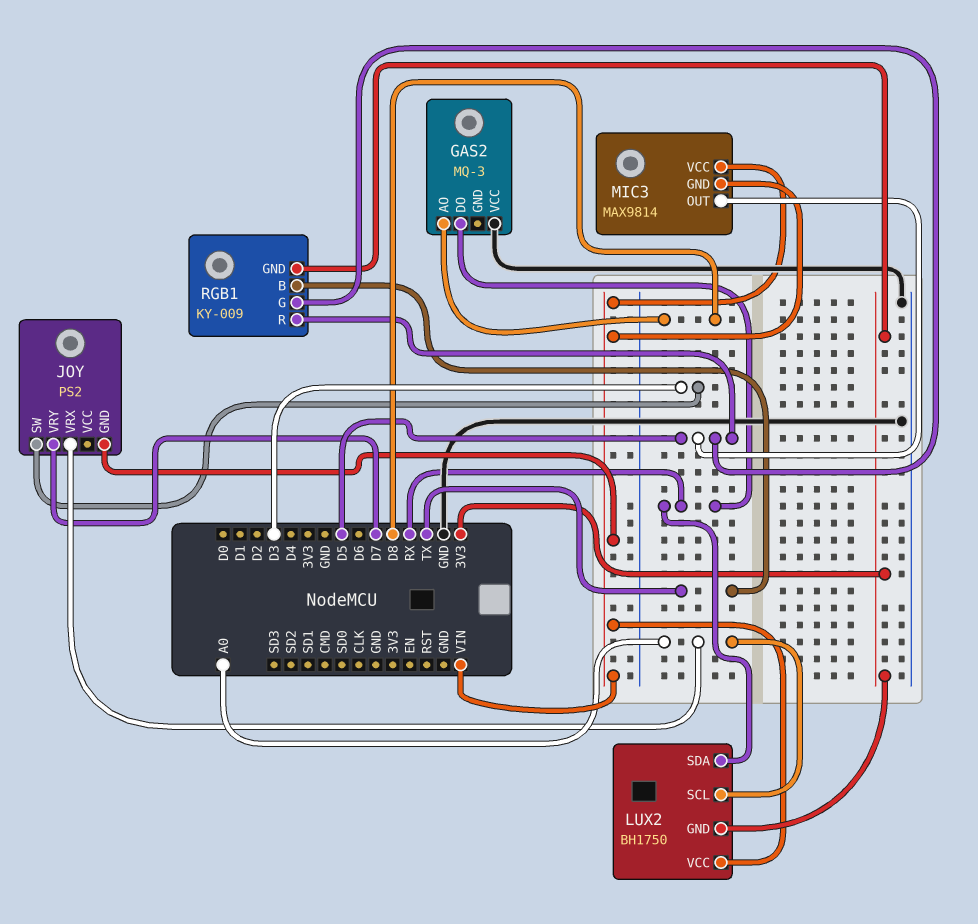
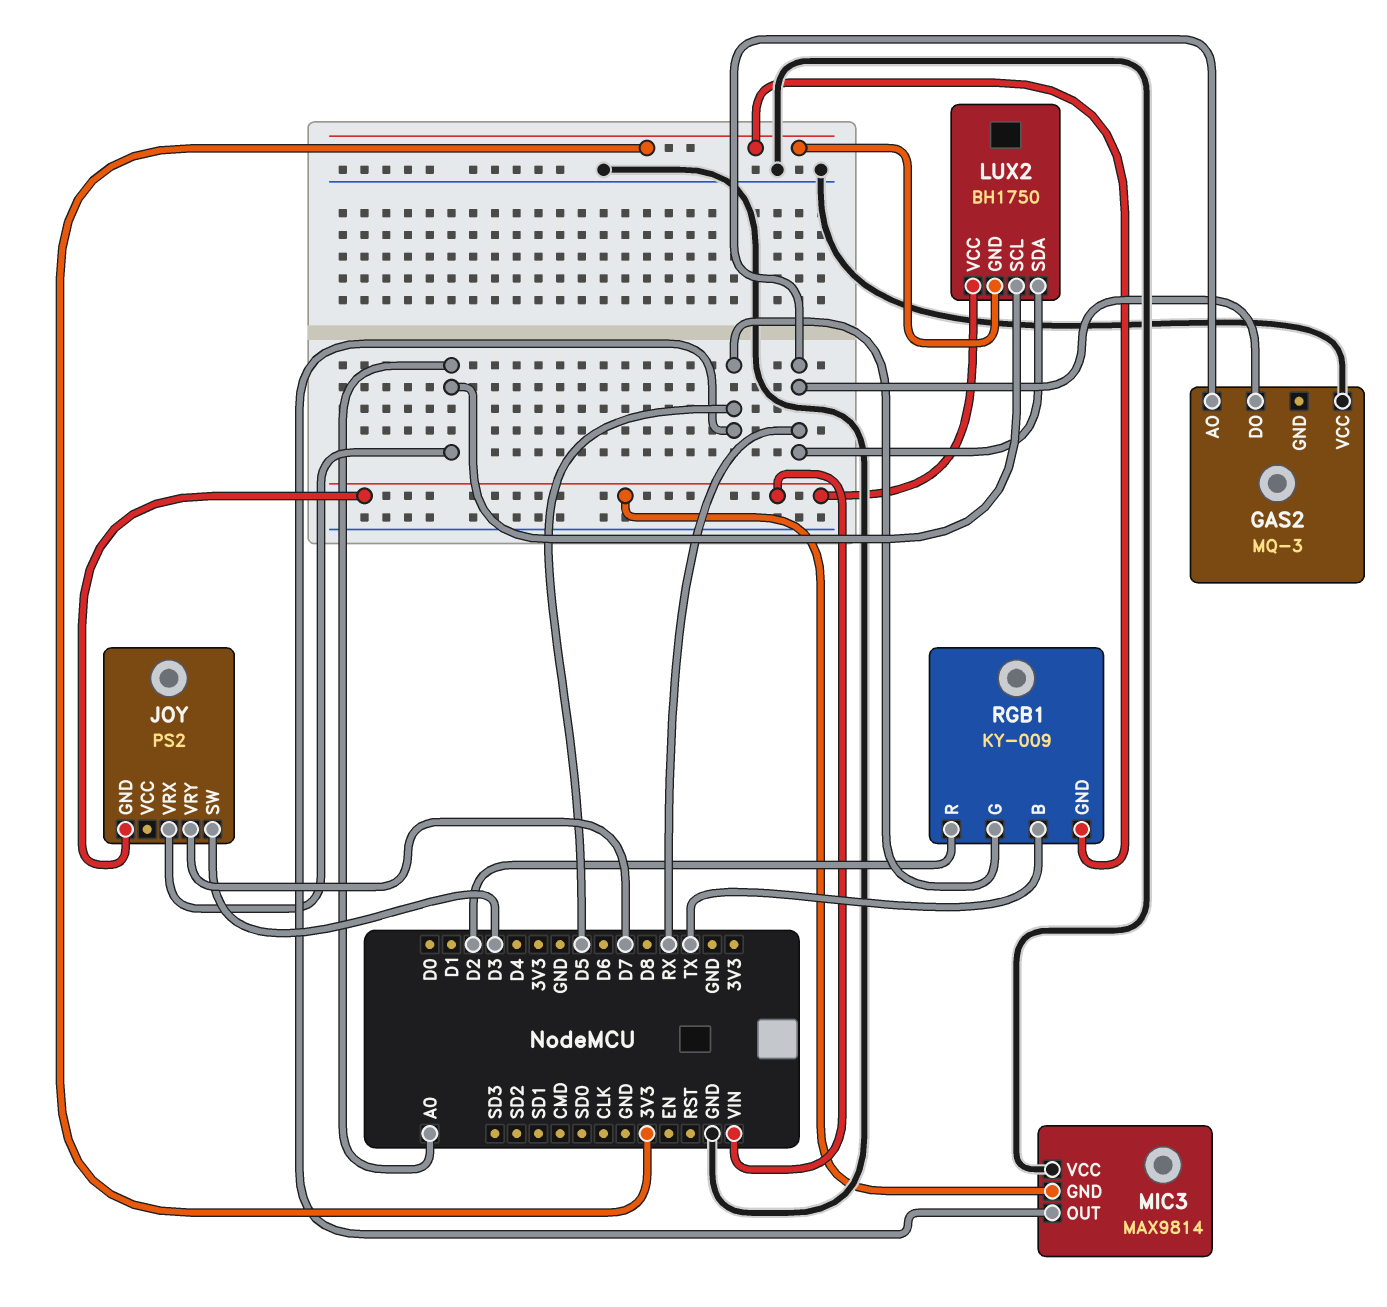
GAS2 pin AO: D8 -> RX
MIC3 pin VCC: VIN -> GND
RGB1 pin R: D5 -> D2

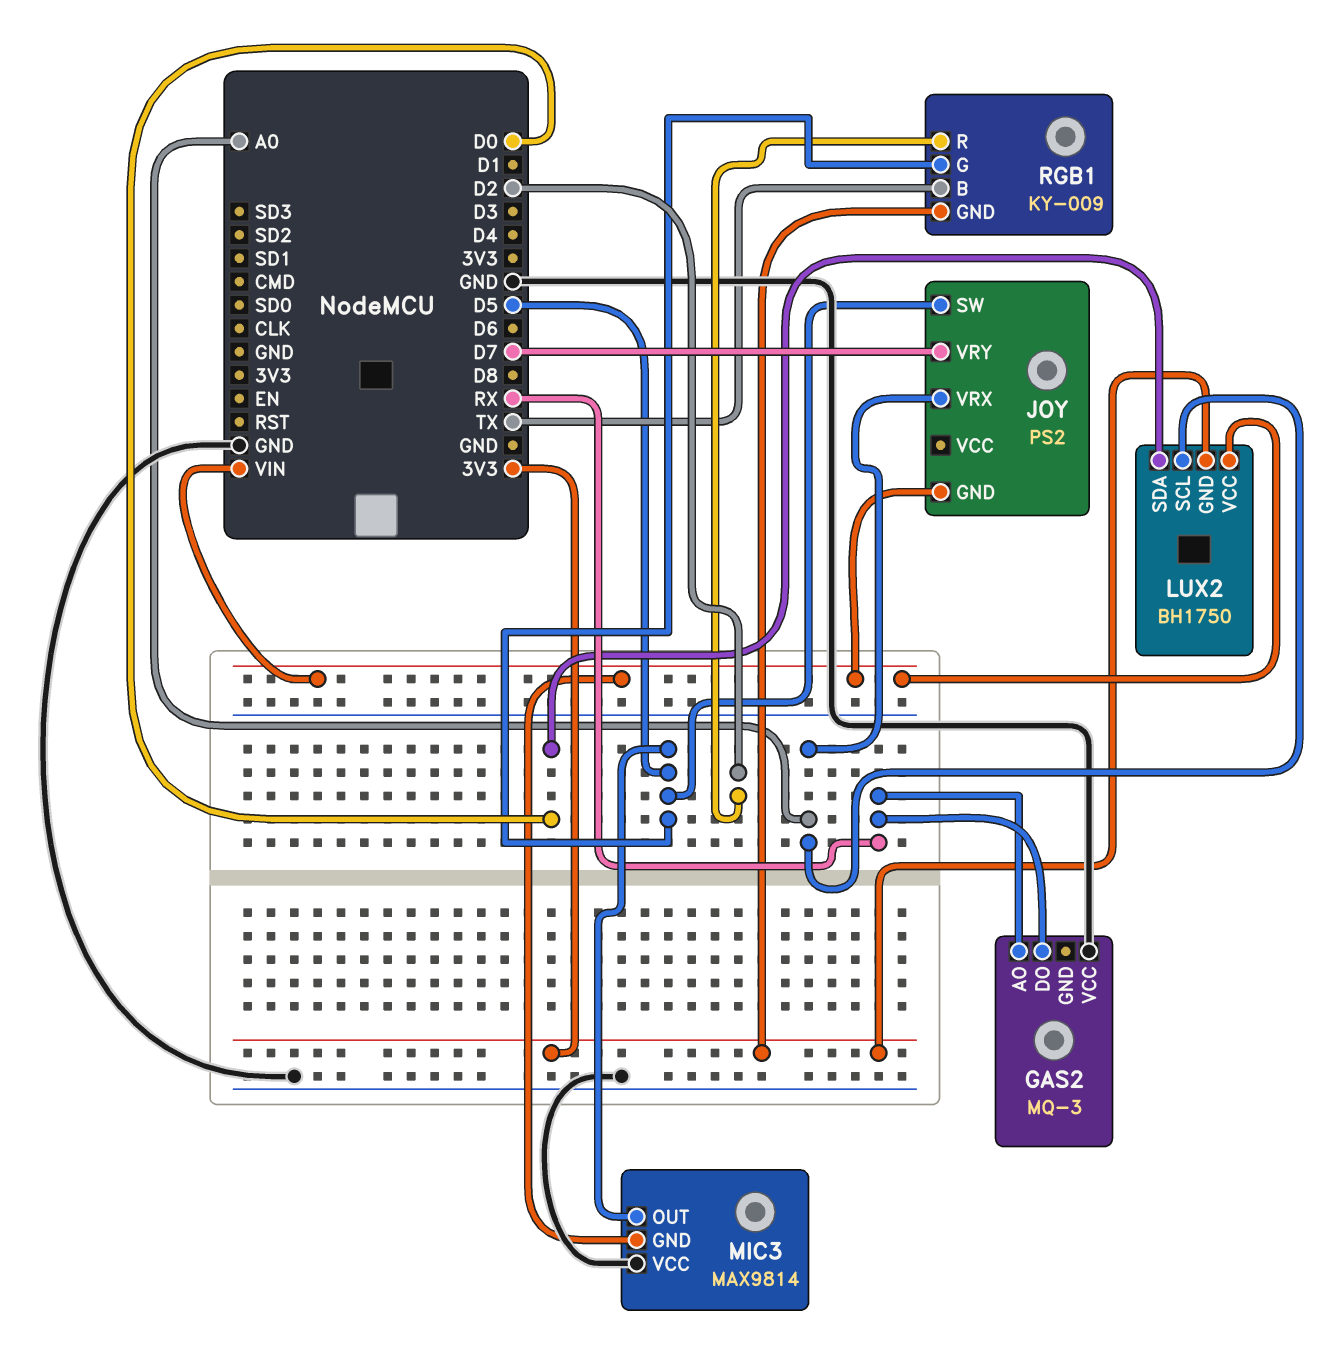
JOY pin SW: D3 -> D5
LUX2 pin SDA: RX -> D0

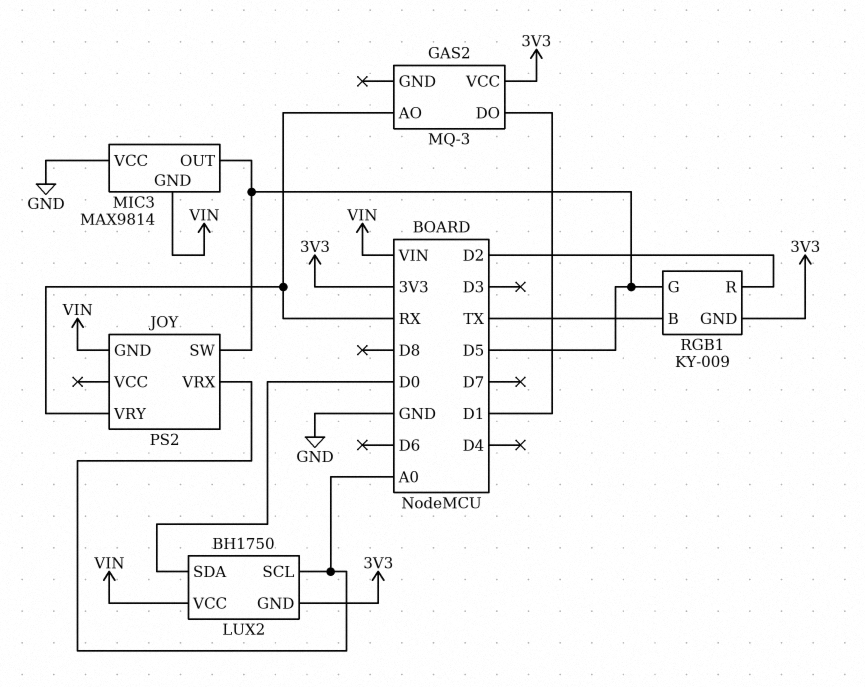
GAS2 pin DO: RX -> D1
GAS2 pin VCC: GND -> 3V3
JOY pin VRY: D7 -> RX

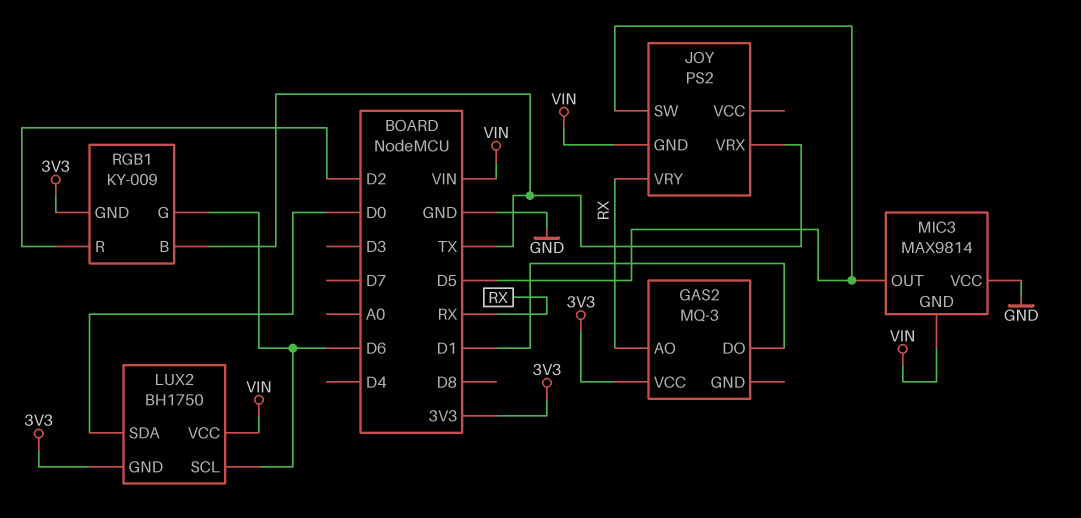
JOY pin VRX: A0 -> TX
LUX2 pin SCL: A0 -> D6
RGB1 pin G: D5 -> D6

